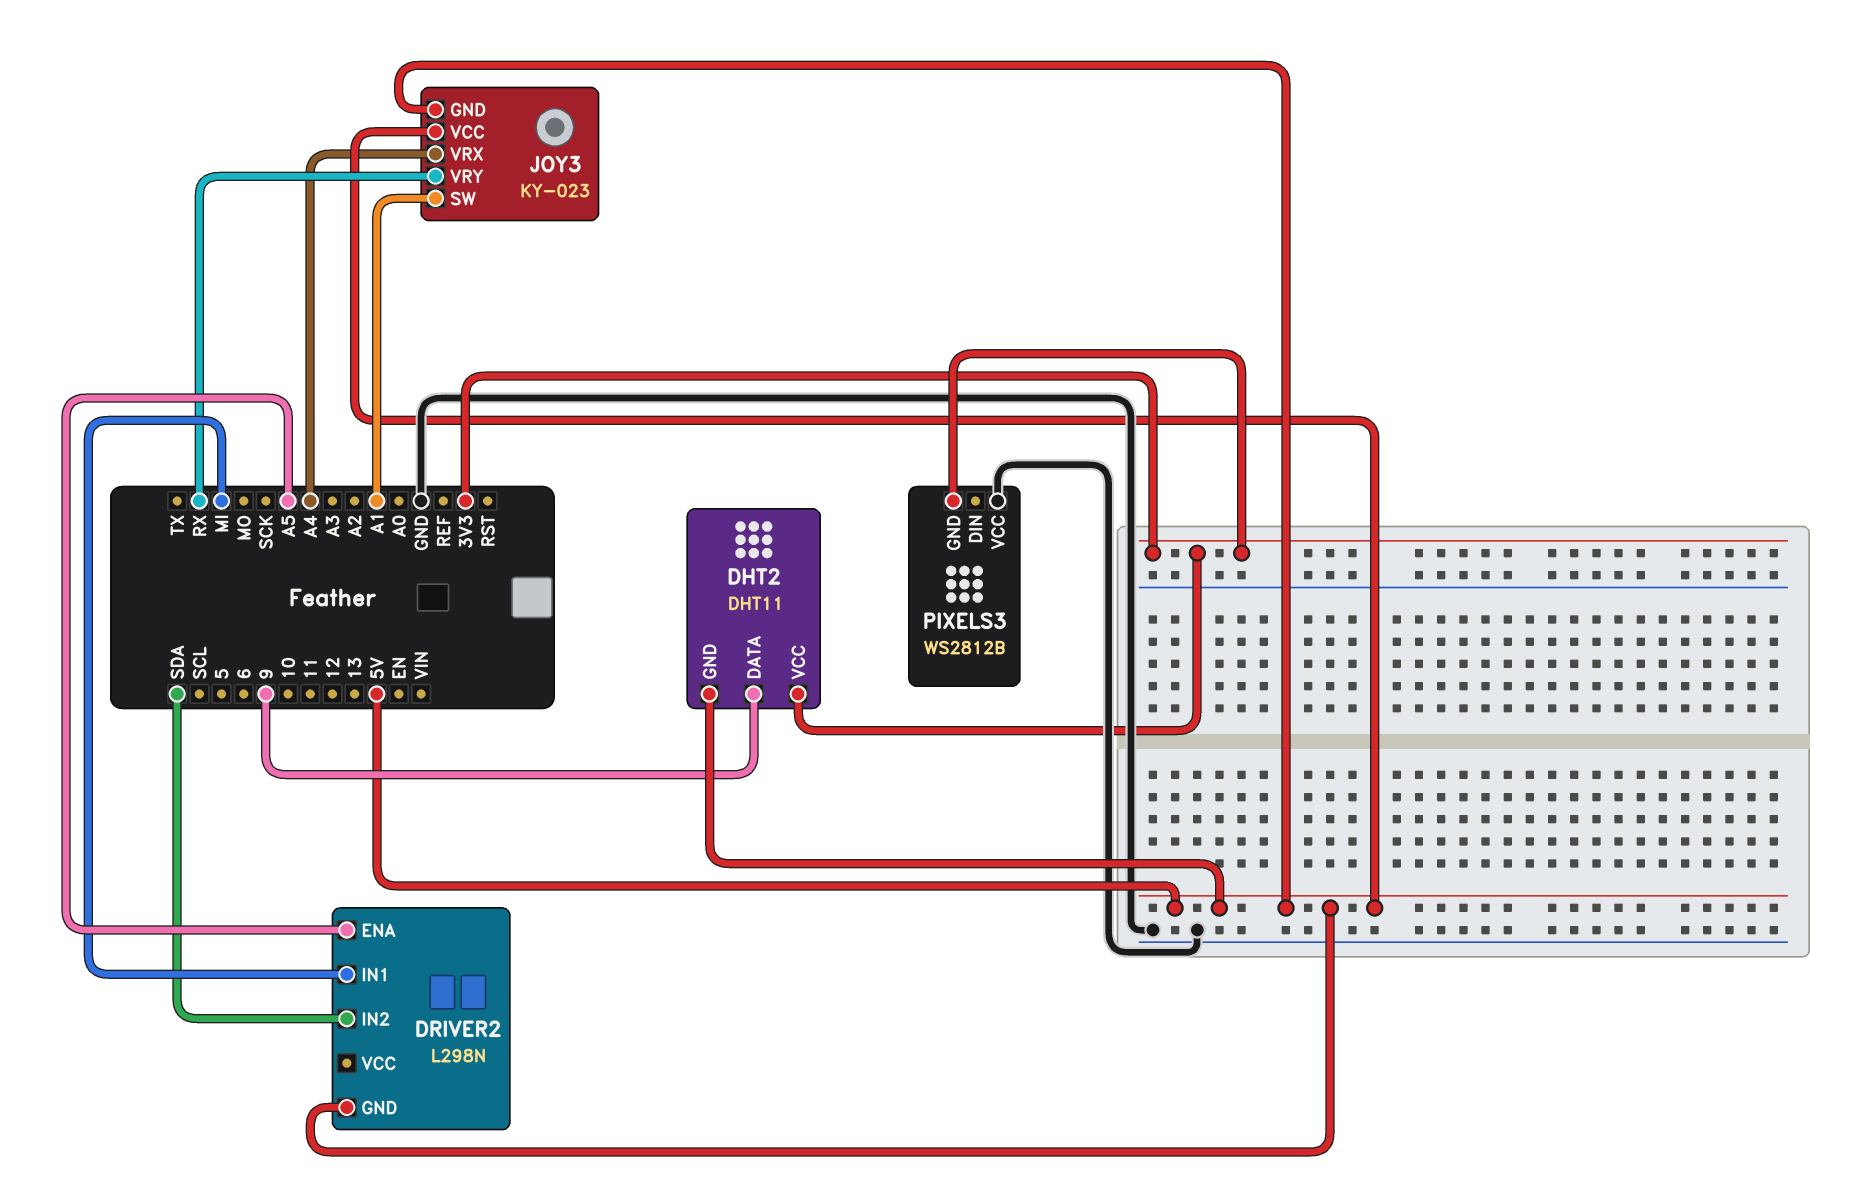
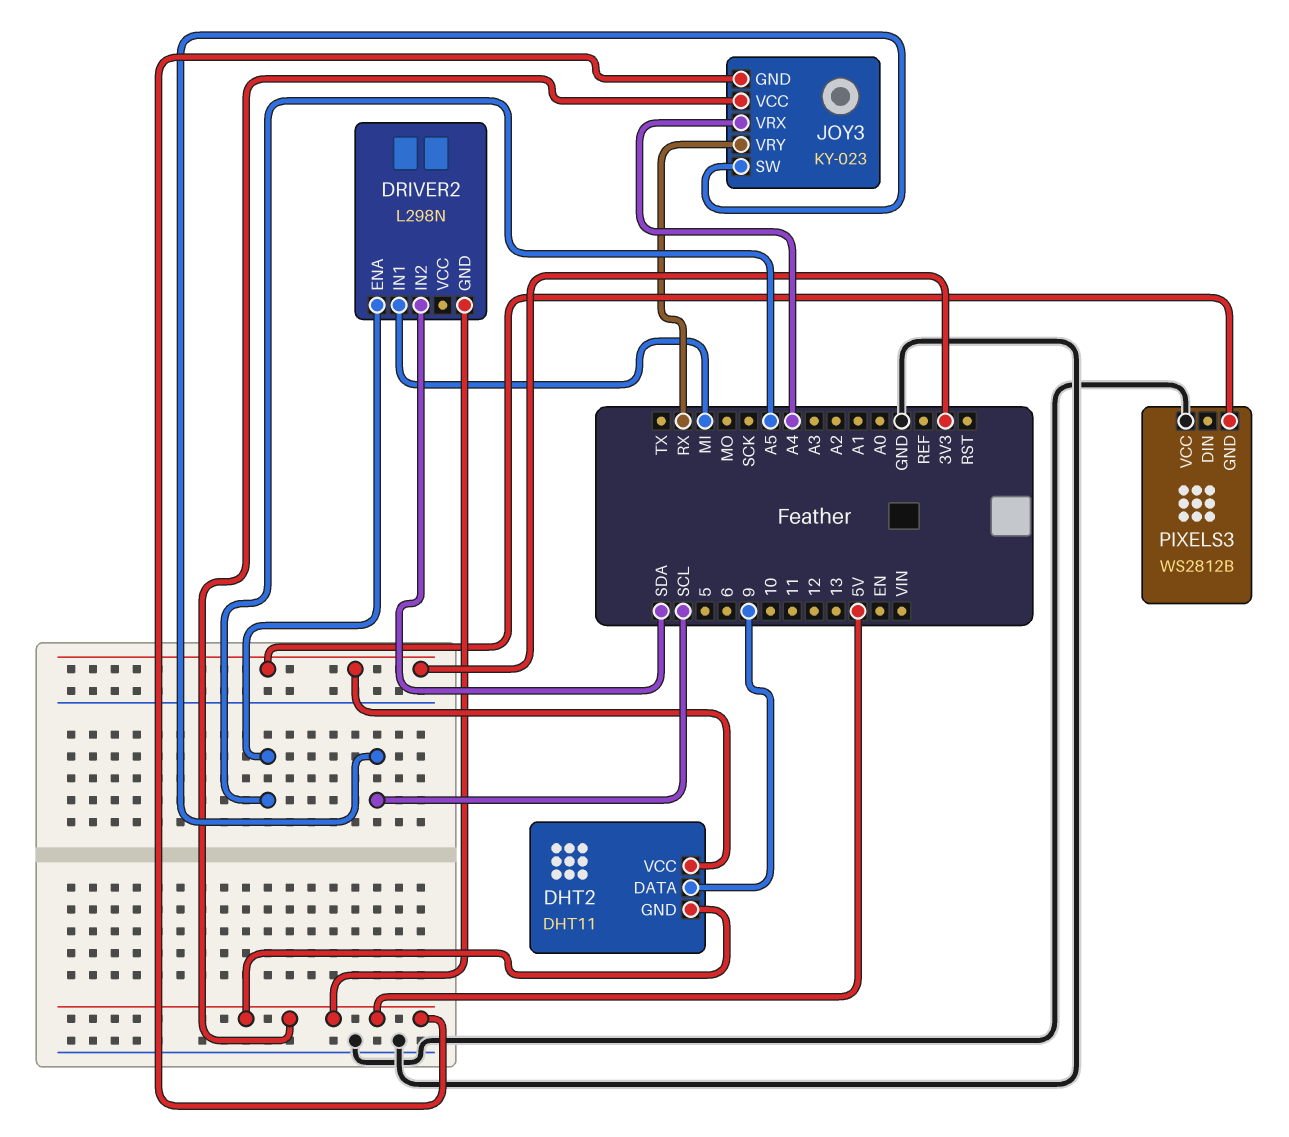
JOY3 pin SW: A1 -> SCL

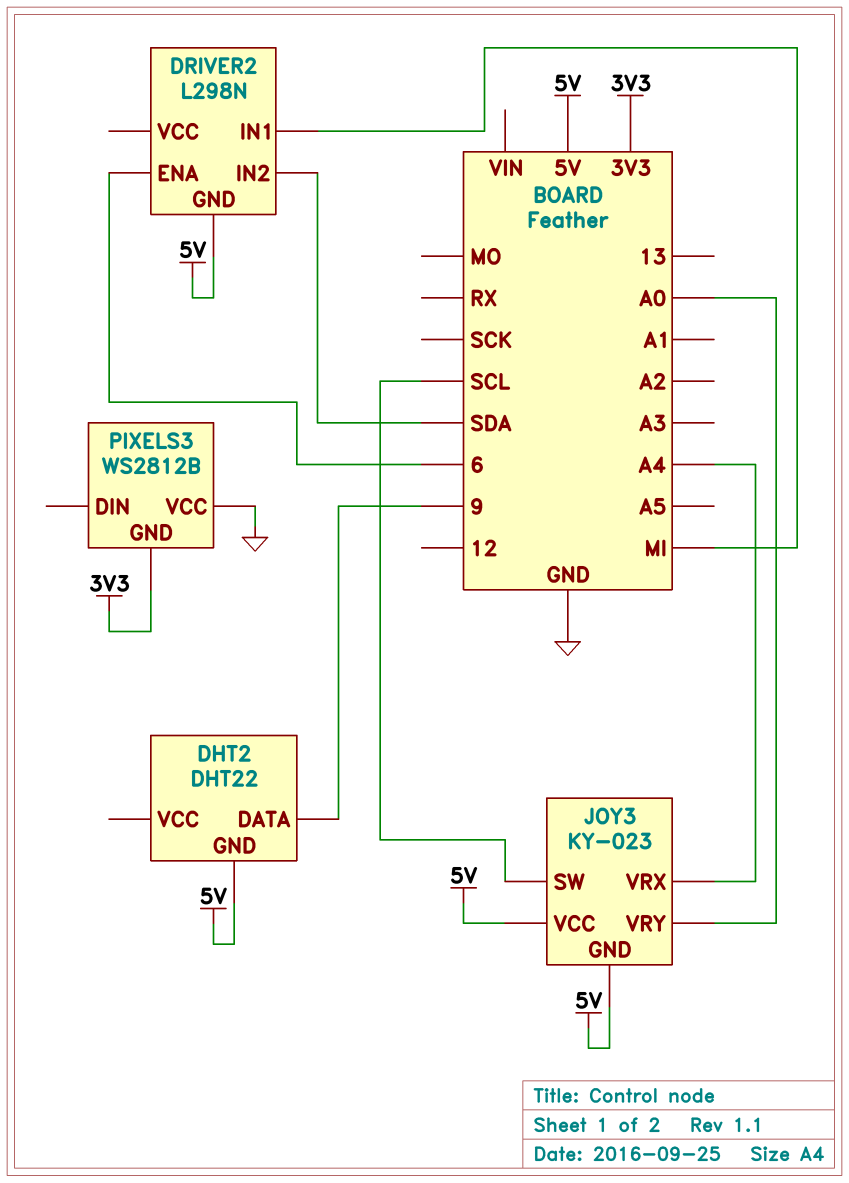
DHT2: DHT11 -> DHT22
DHT2 pin VCC: 3V3 -> none
DRIVER2 pin ENA: A5 -> 6
JOY3 pin VRY: RX -> A0

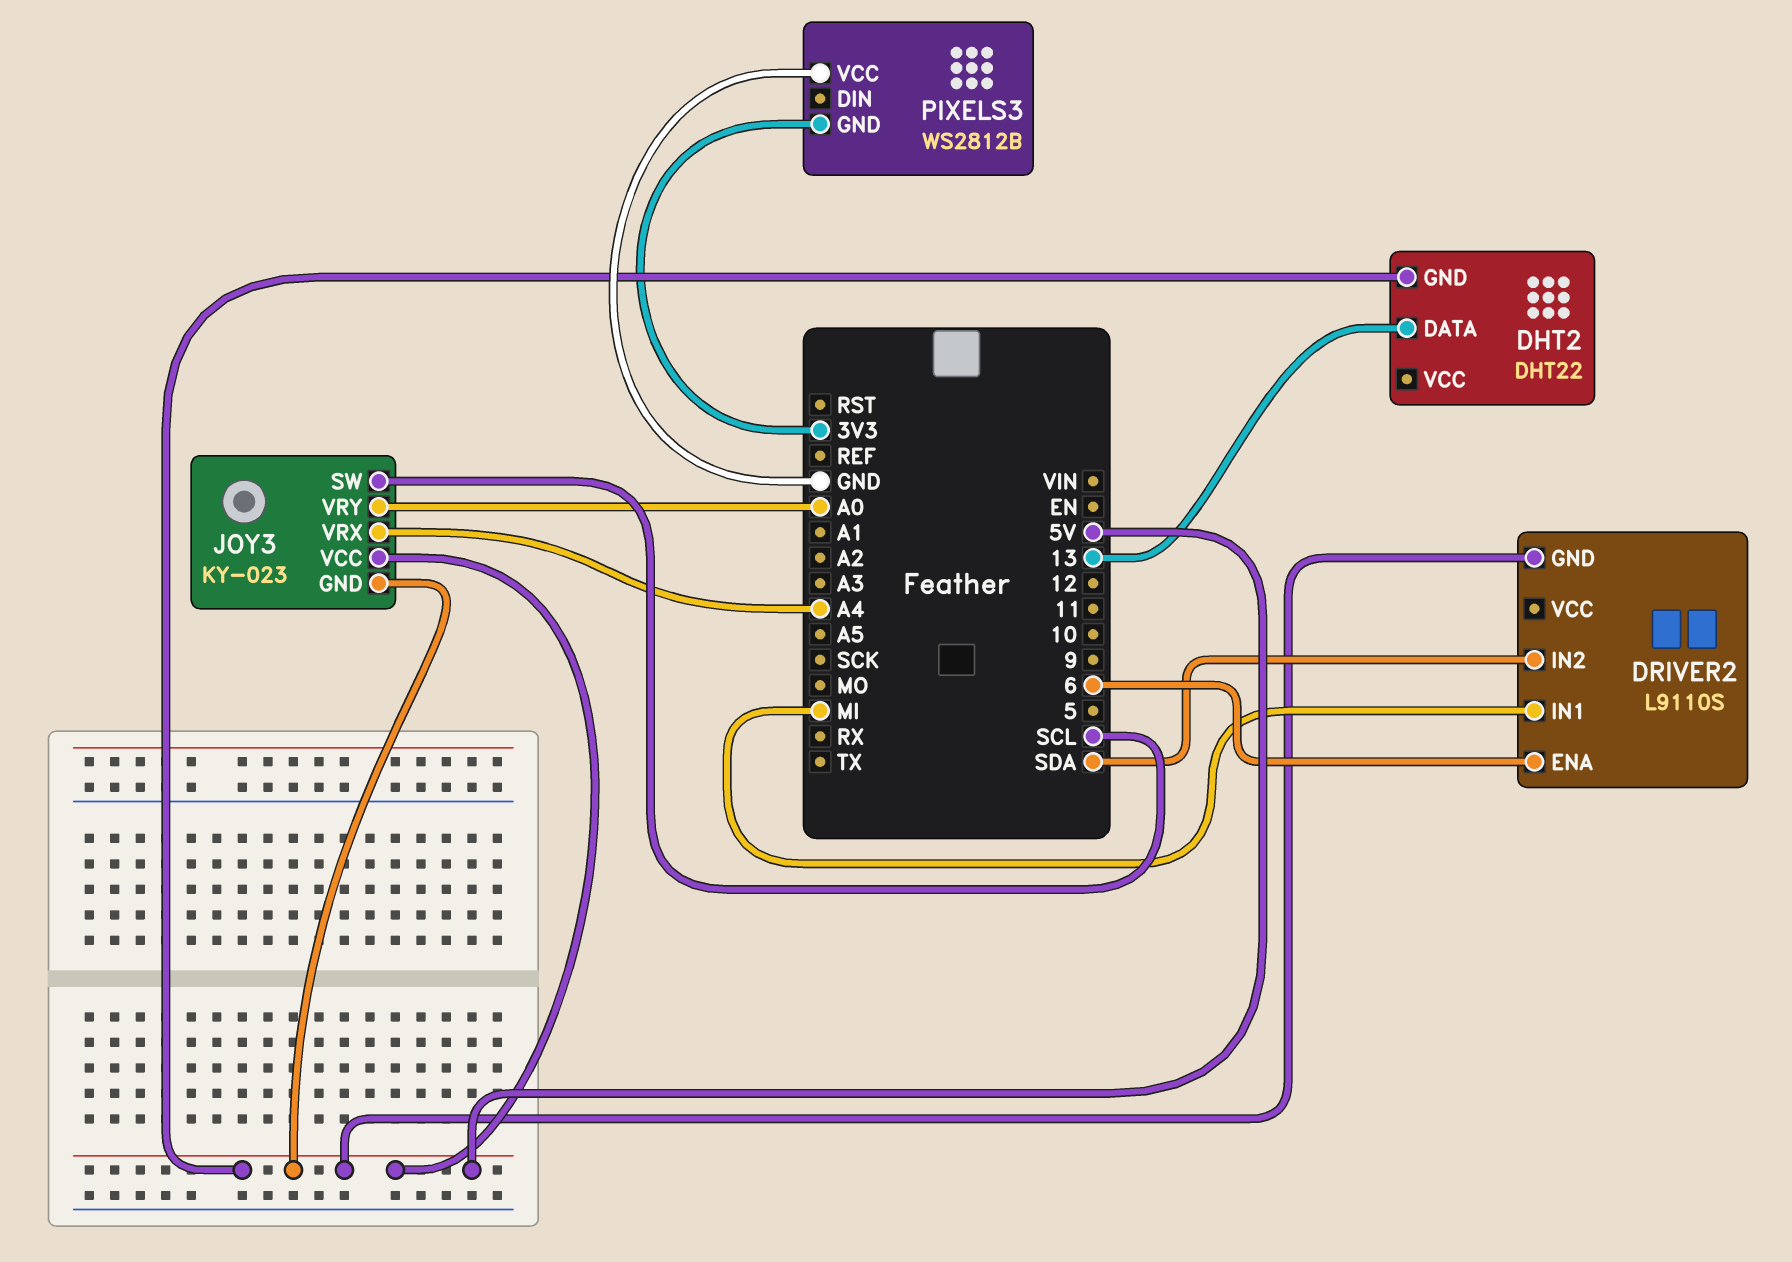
DHT2 pin DATA: 9 -> 13
DRIVER2: L298N -> L9110S

